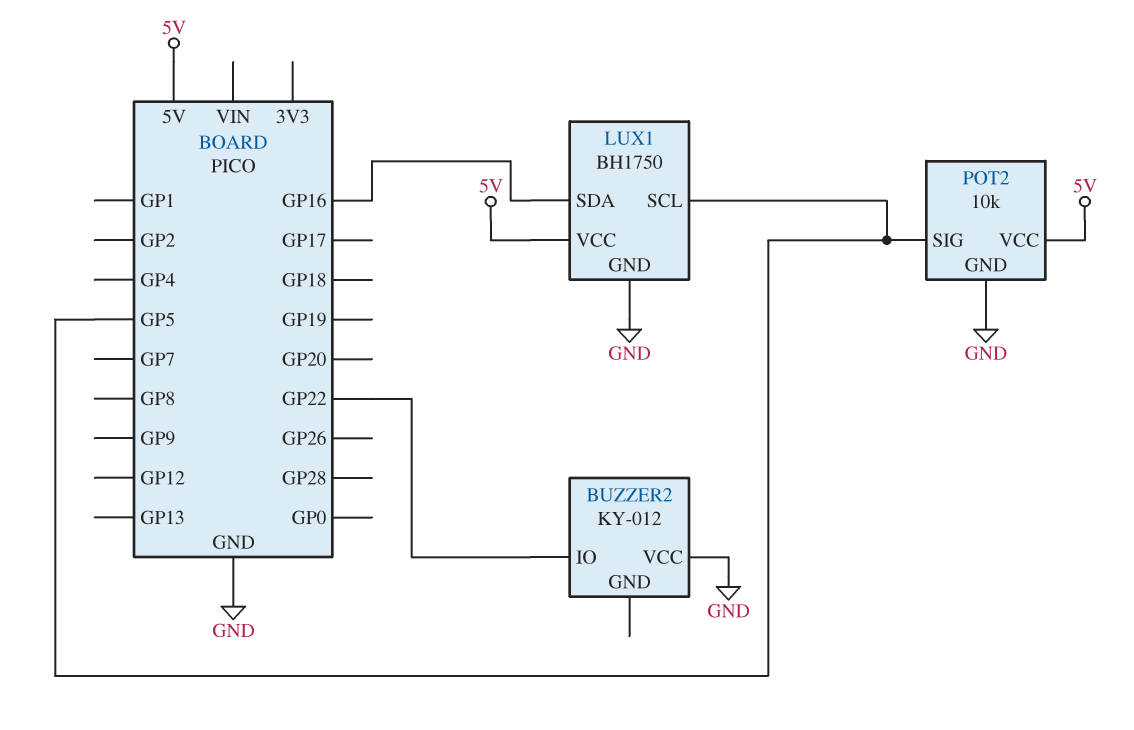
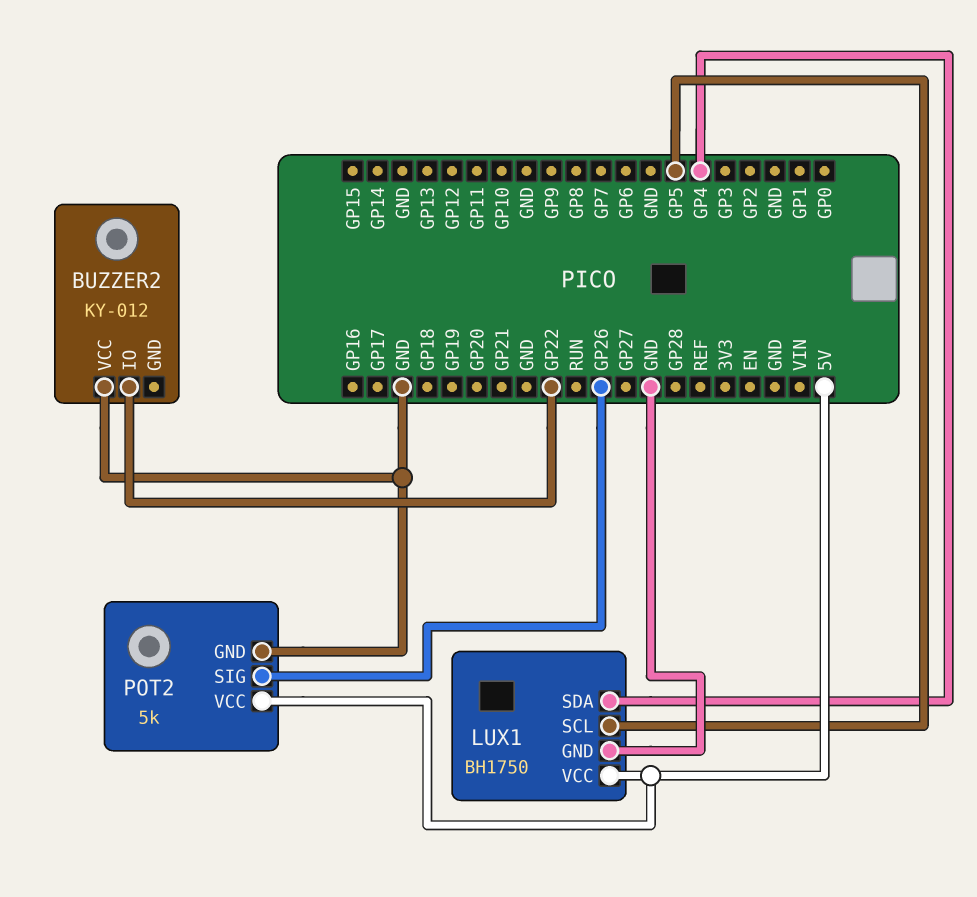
LUX1 pin SDA: GP16 -> GP4
POT2: 10k -> 5k
POT2 pin SIG: GP5 -> GP26

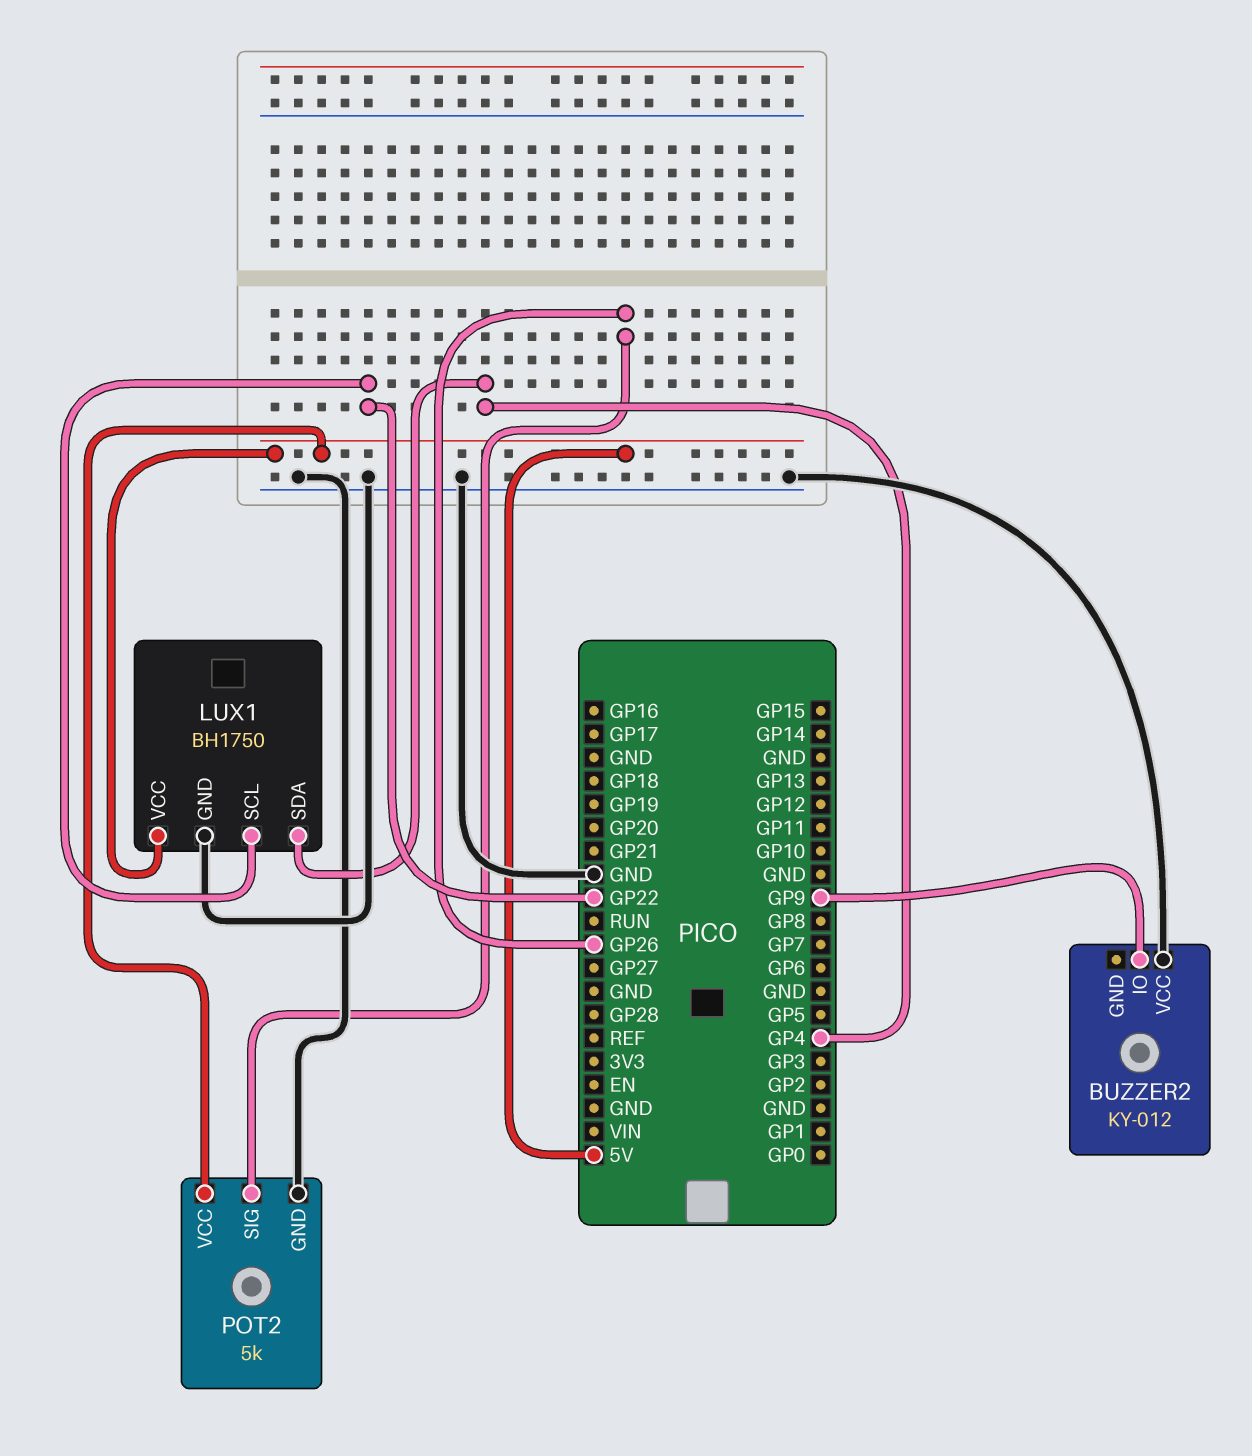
BUZZER2 pin IO: GP22 -> GP9
LUX1 pin SCL: GP5 -> GP22

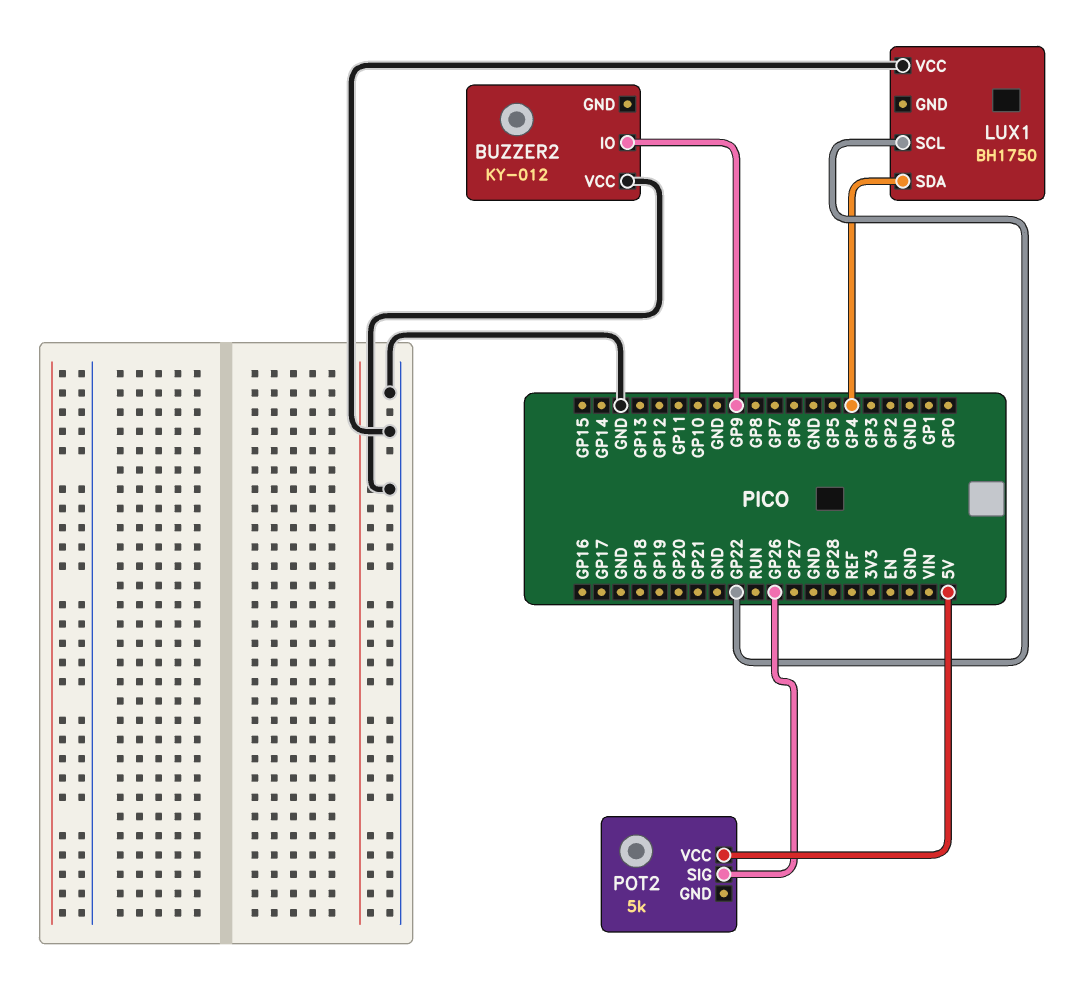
LUX1 pin GND: GND -> none
LUX1 pin VCC: 5V -> GND
POT2 pin GND: GND -> none

